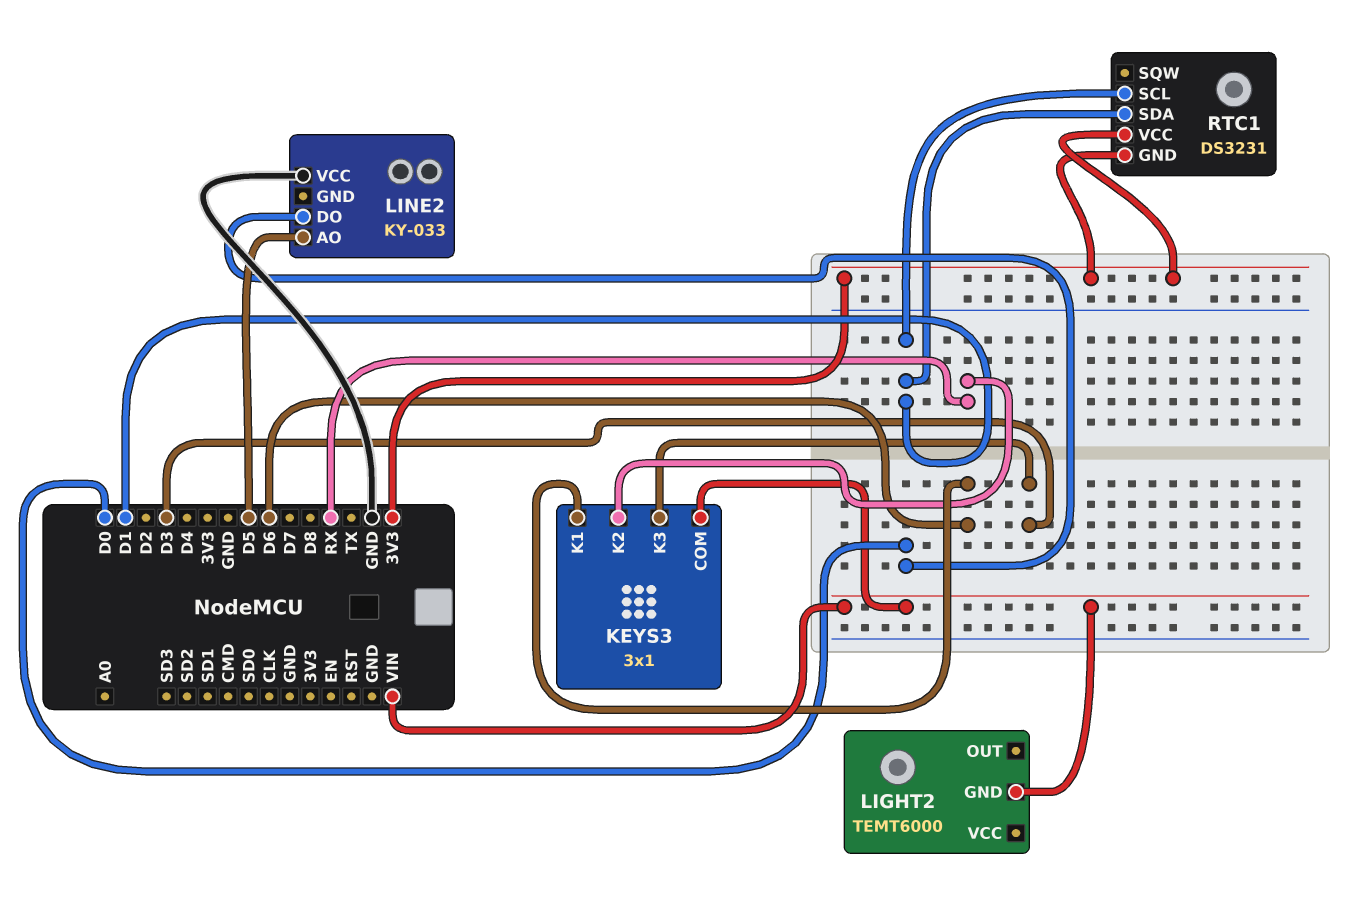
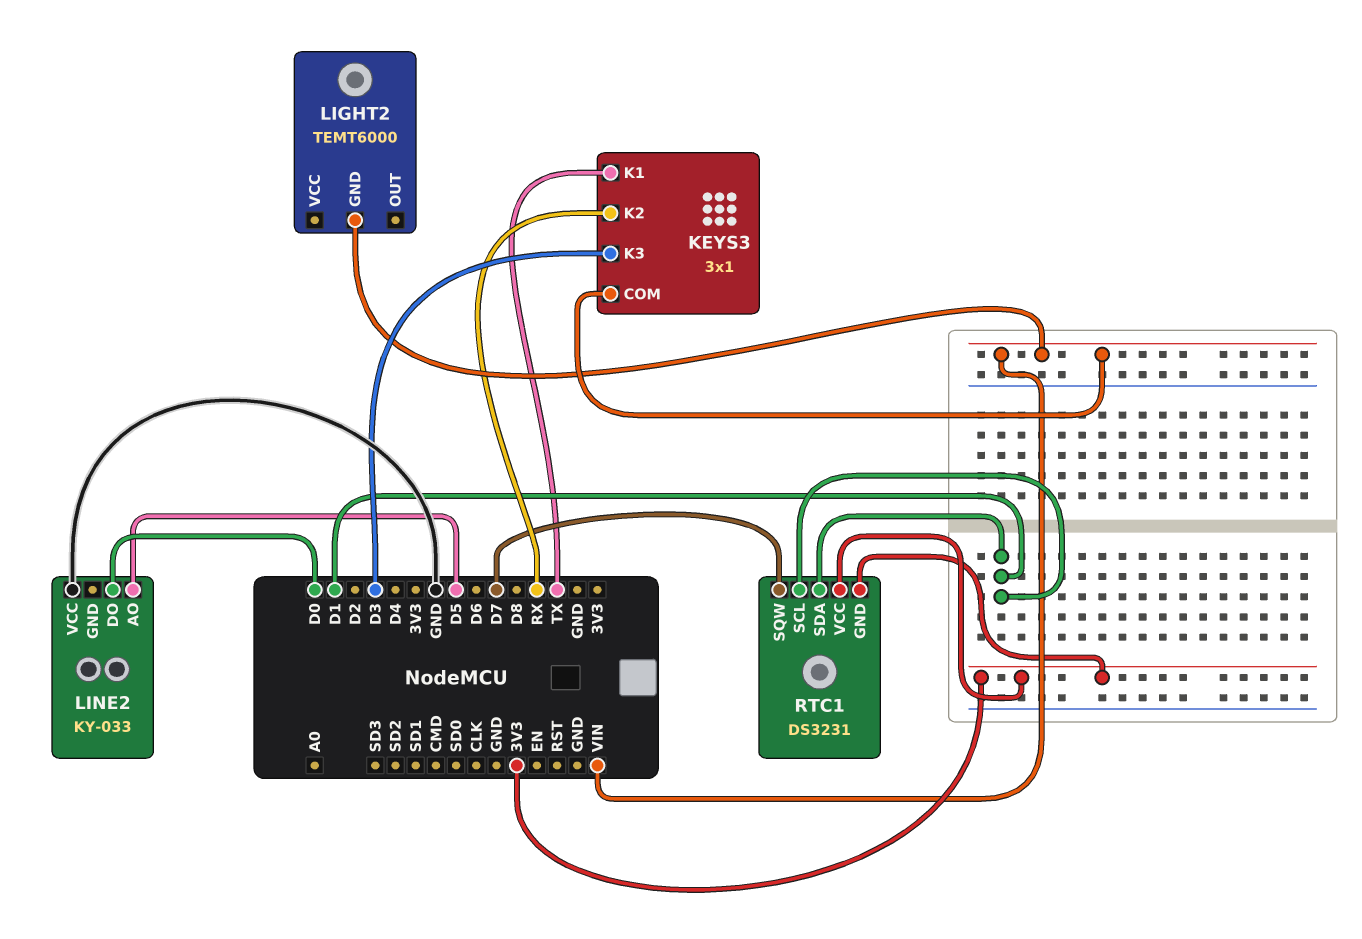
KEYS3 pin K1: D6 -> TX
RTC1 pin SQW: none -> D7

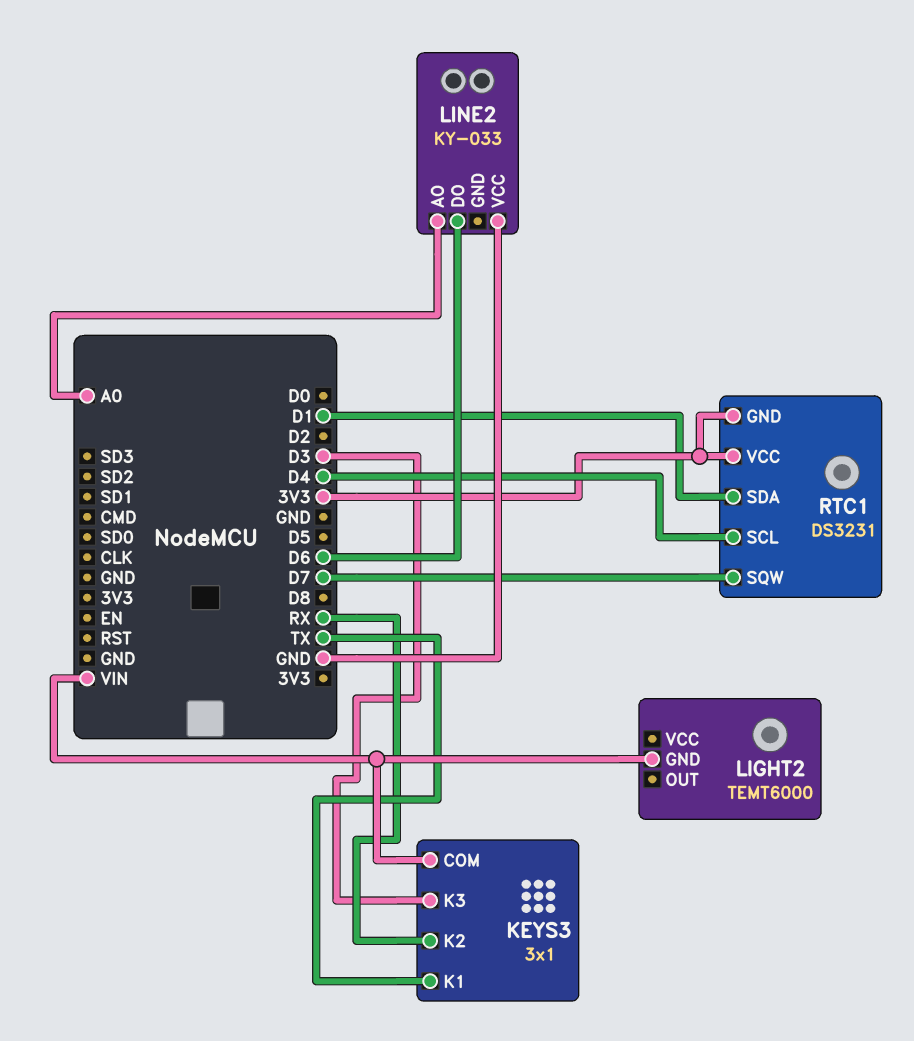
LINE2 pin AO: D5 -> A0
LINE2 pin DO: D0 -> D6
RTC1 pin SCL: D1 -> D4

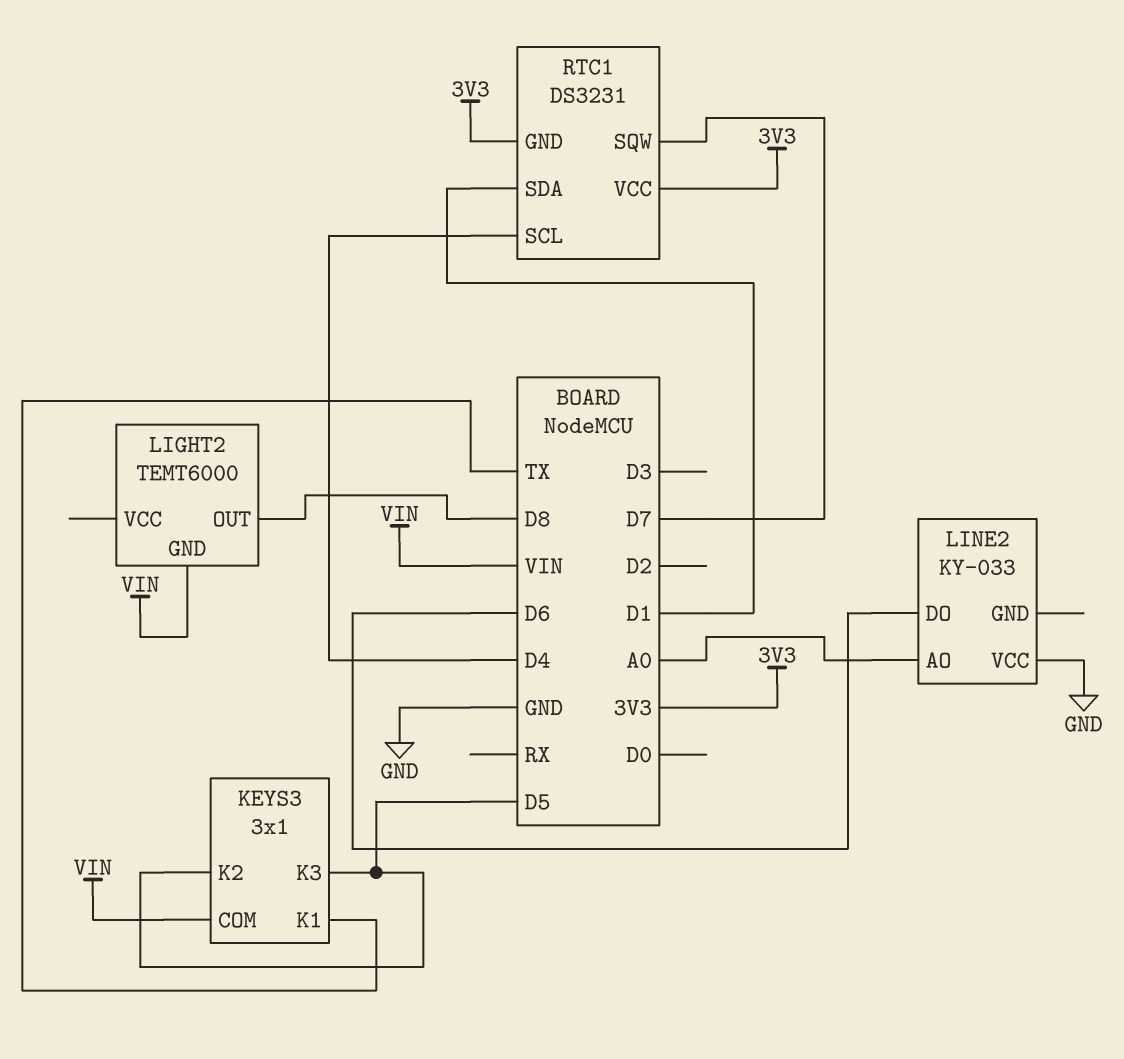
KEYS3 pin K2: RX -> D5
KEYS3 pin K3: D3 -> D5
LIGHT2 pin OUT: none -> D8

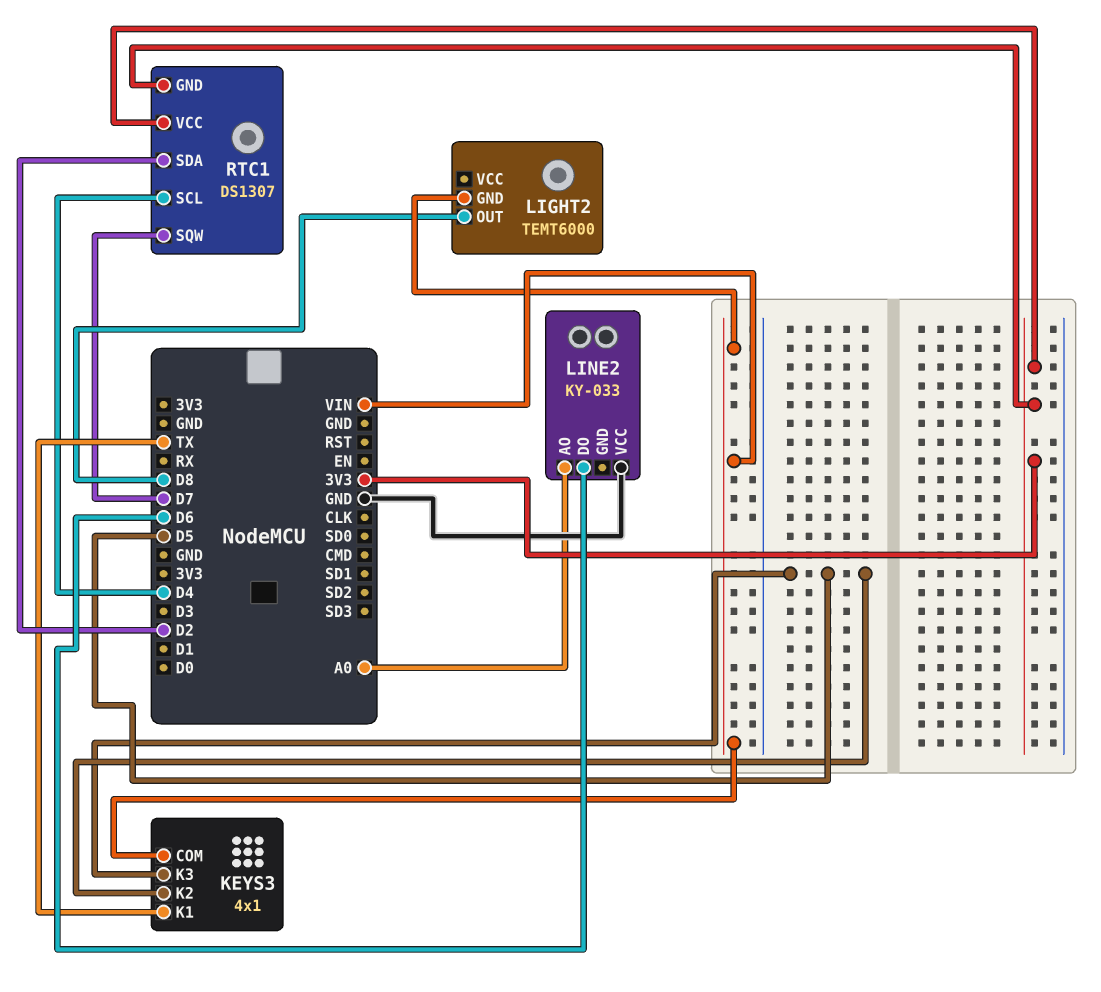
KEYS3: 3x1 -> 4x1
RTC1: DS3231 -> DS1307
RTC1 pin SDA: D1 -> D2

